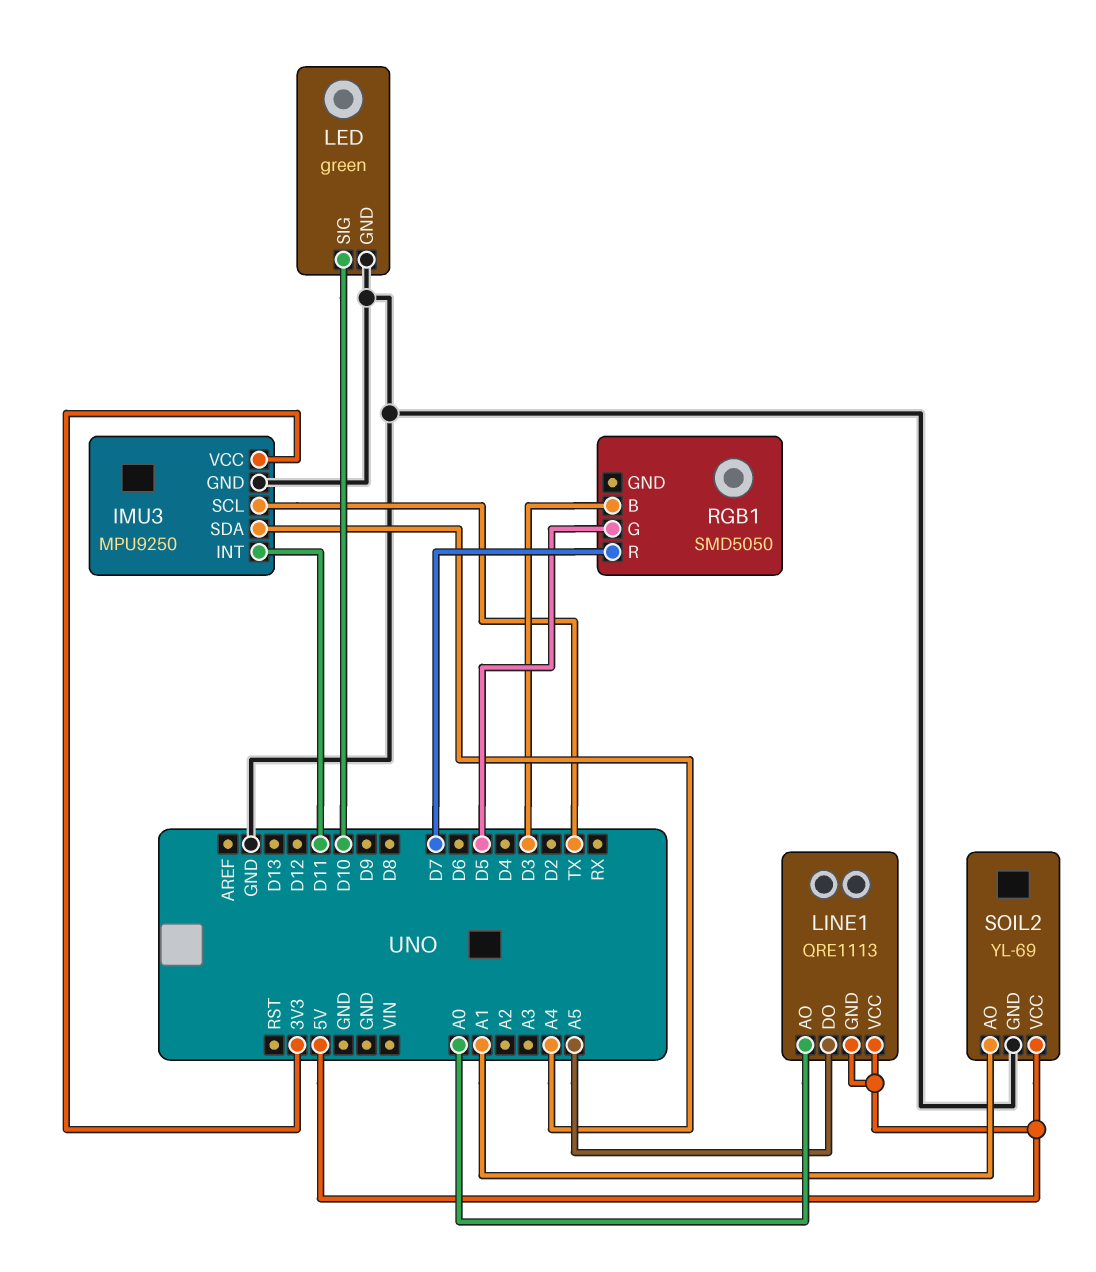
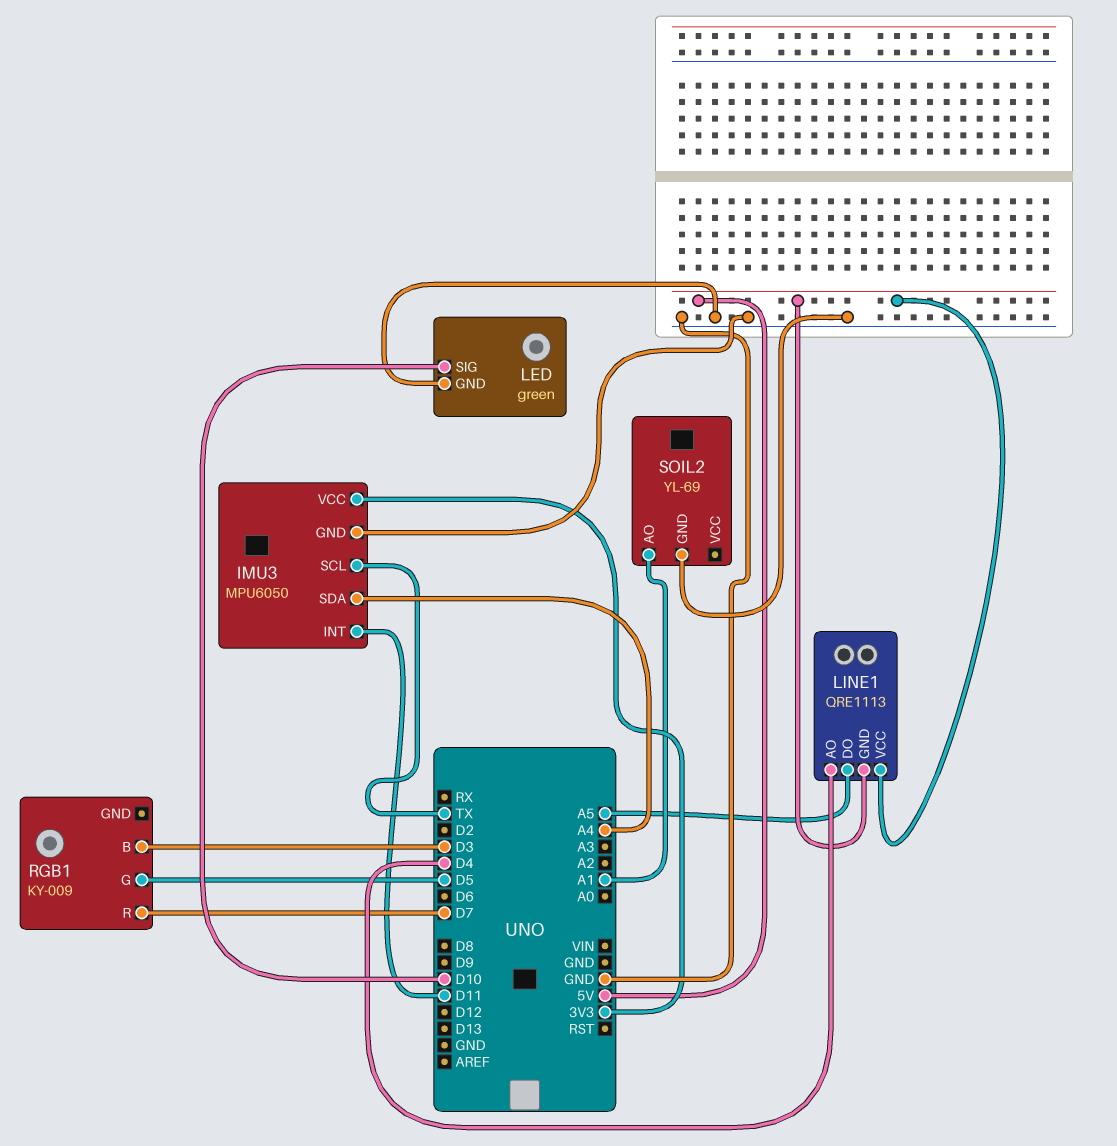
IMU3: MPU9250 -> MPU6050
LINE1 pin AO: A0 -> D4
RGB1: SMD5050 -> KY-009
SOIL2 pin VCC: 5V -> none

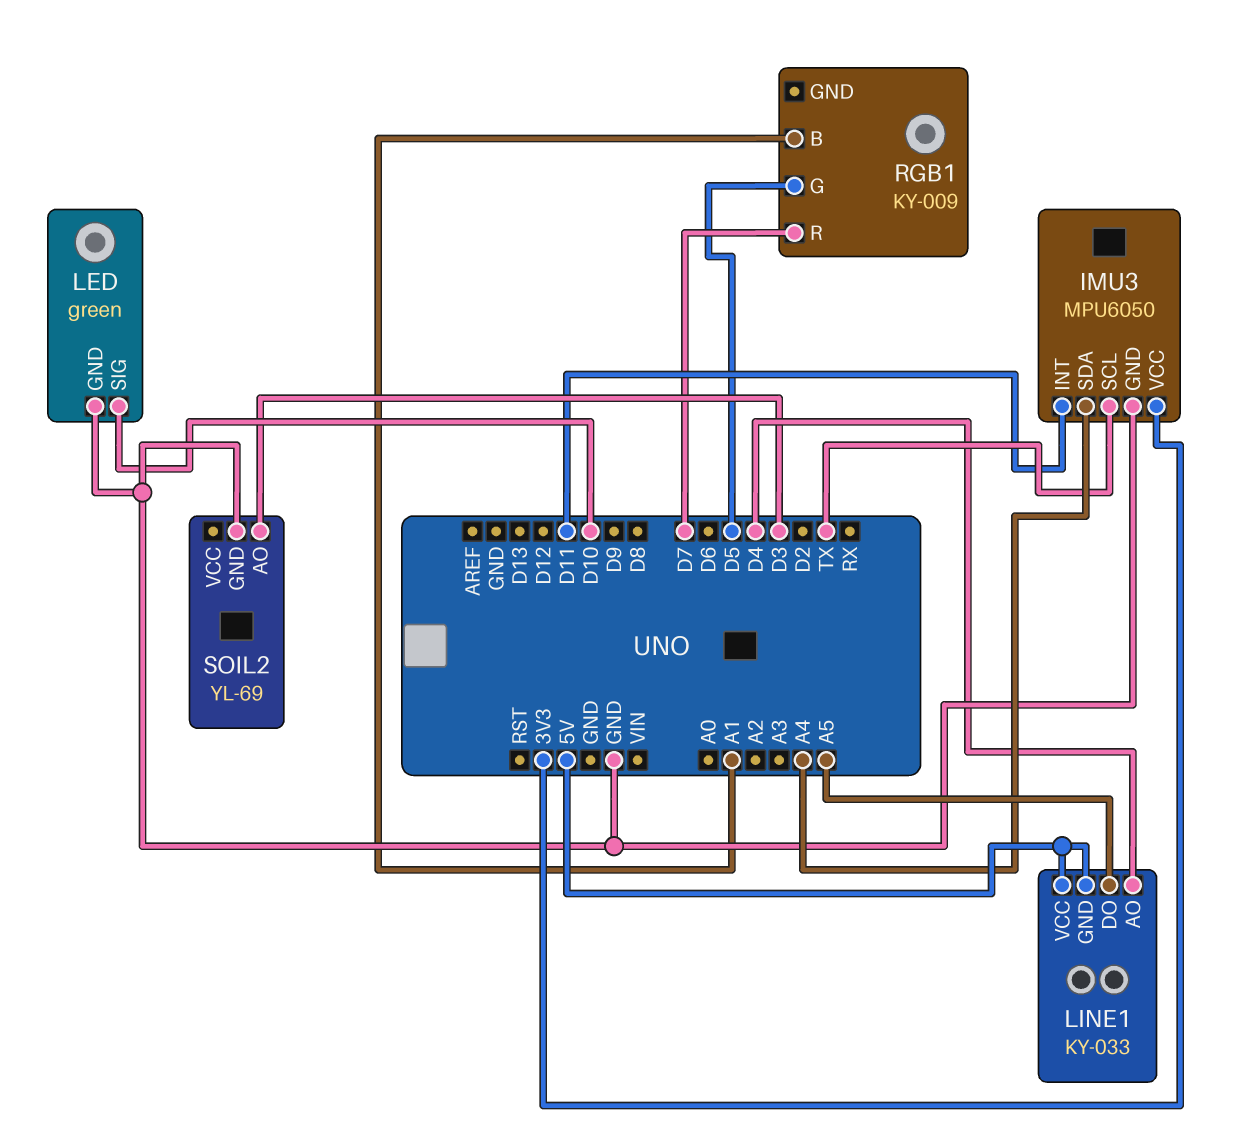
LINE1: QRE1113 -> KY-033
RGB1 pin B: D3 -> A1
SOIL2 pin AO: A1 -> D3

